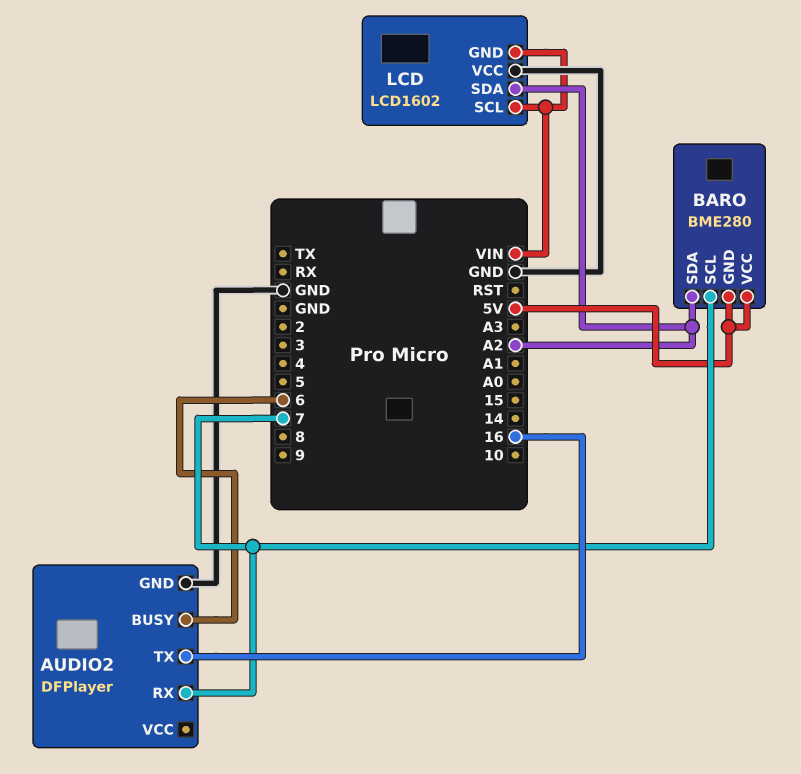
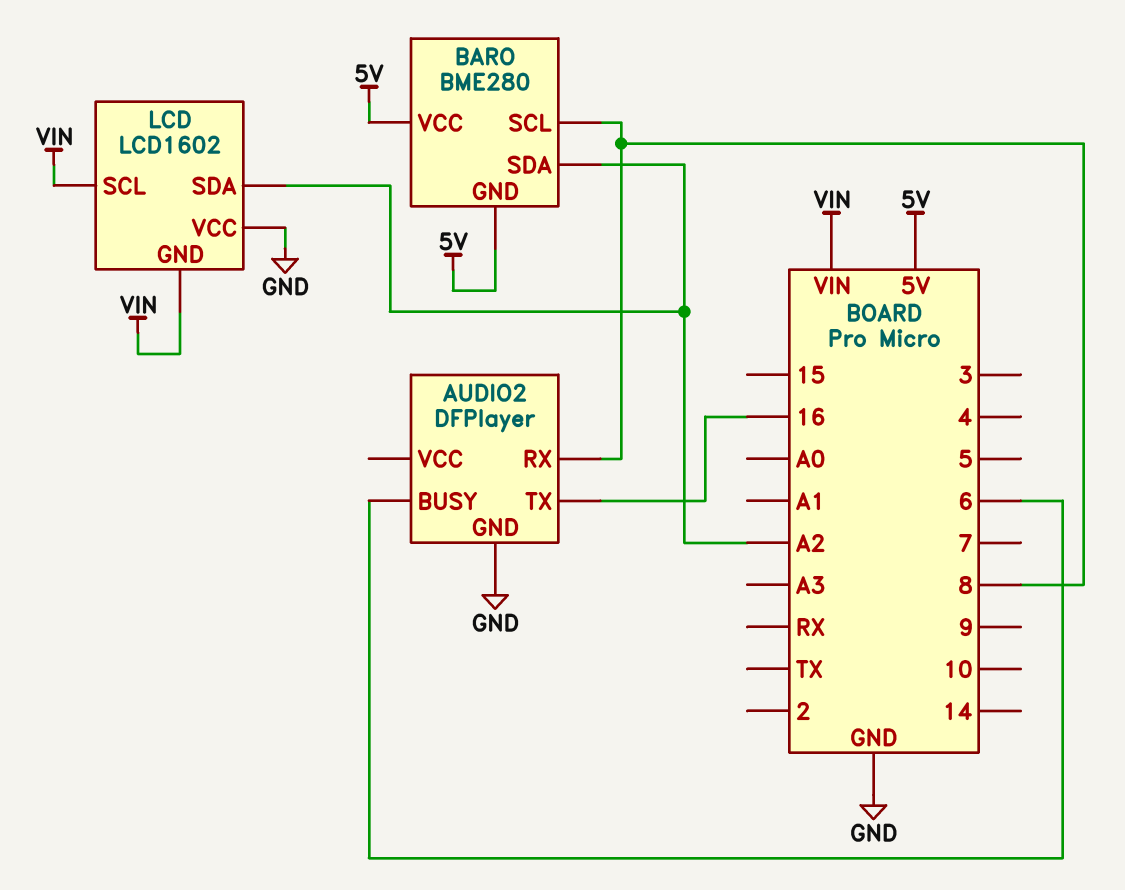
AUDIO2 pin RX: 7 -> 8
BARO pin SCL: 7 -> 8

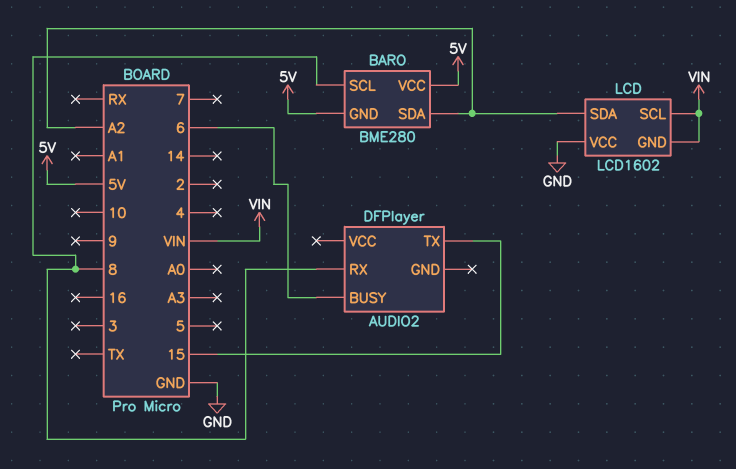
AUDIO2 pin GND: GND -> none
AUDIO2 pin TX: 16 -> 15

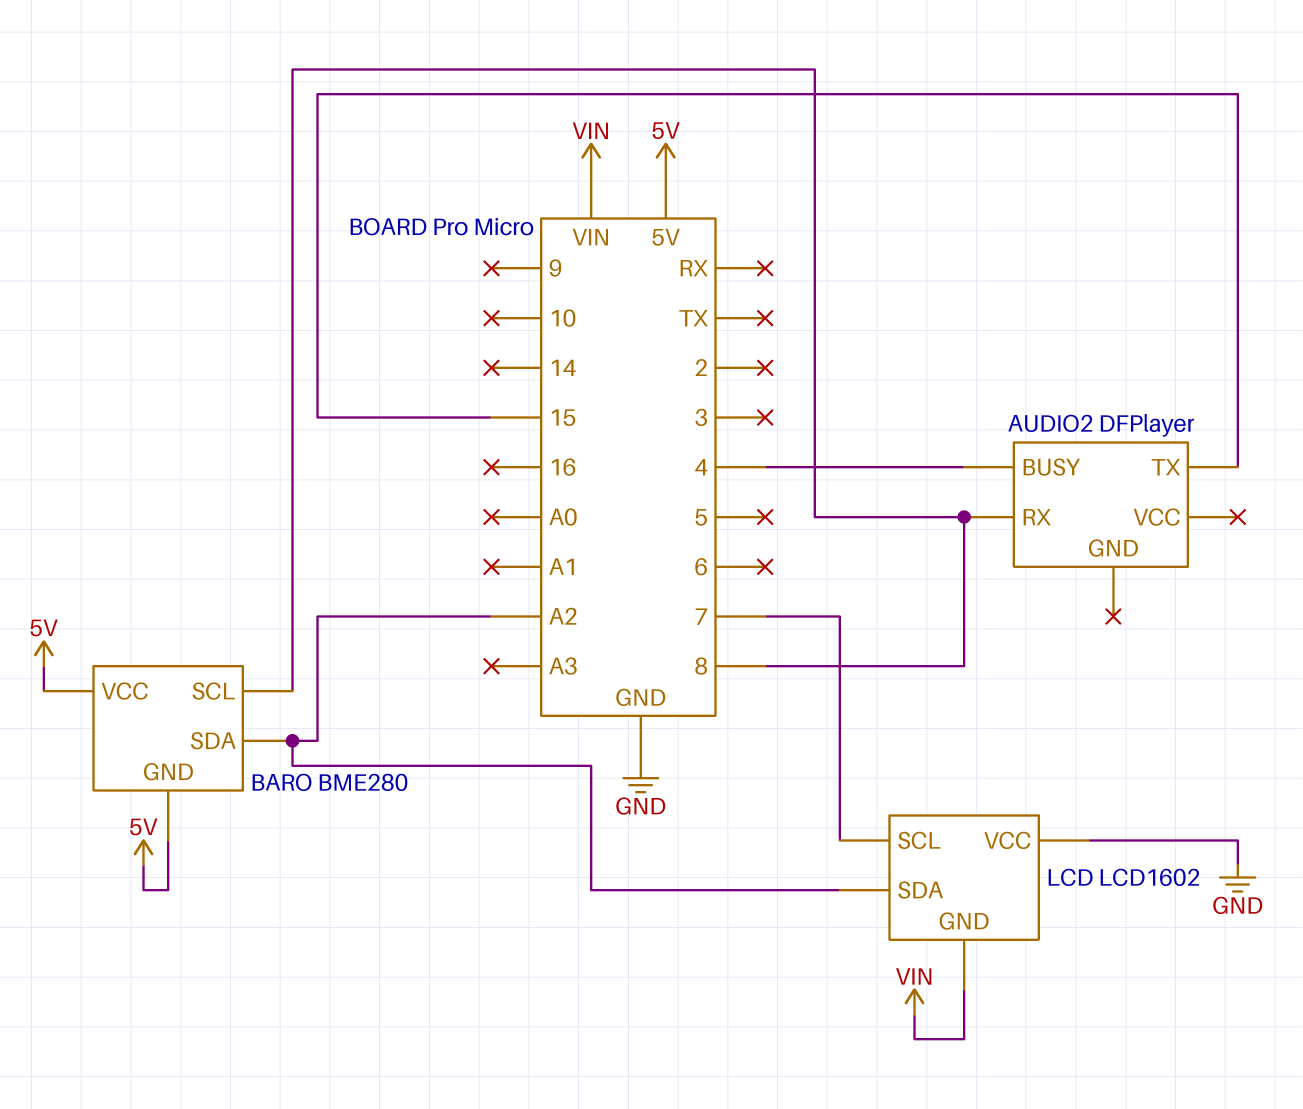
AUDIO2 pin BUSY: 6 -> 4
LCD pin SCL: VIN -> 7

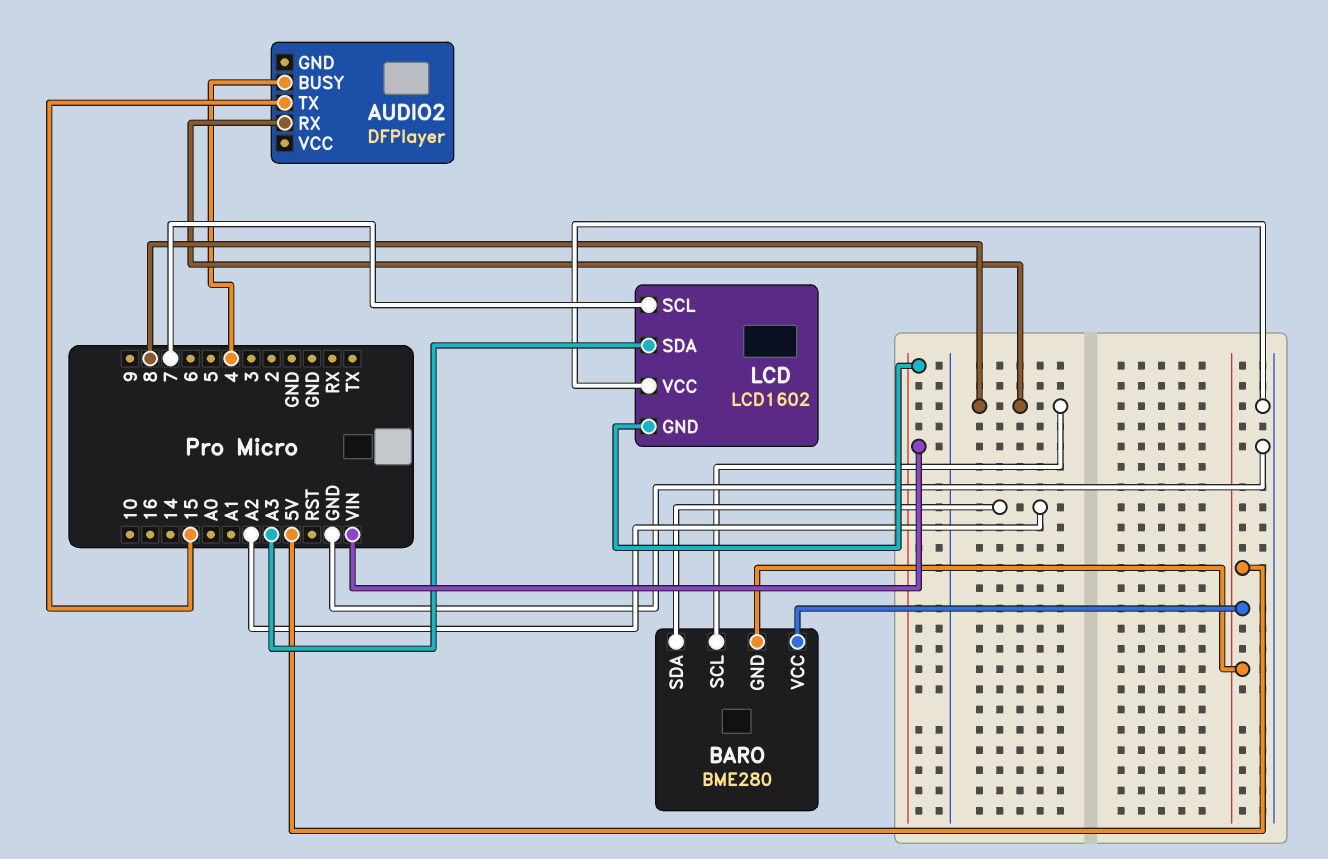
LCD pin SDA: A2 -> A3

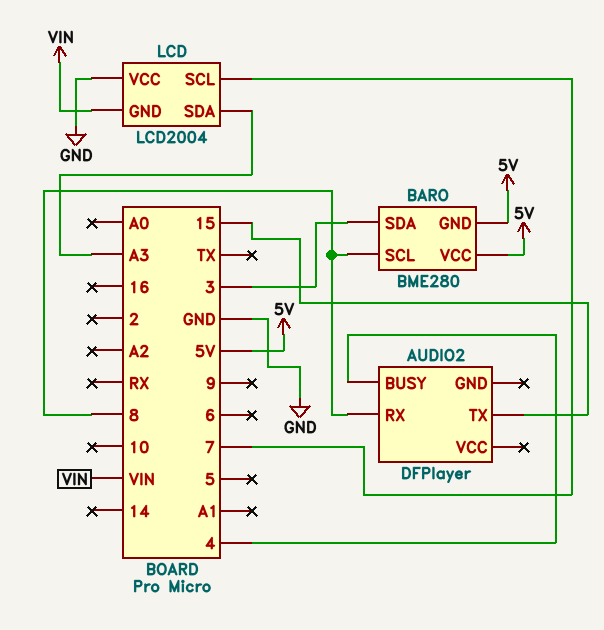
BARO pin SDA: A2 -> 3
LCD: LCD1602 -> LCD2004

